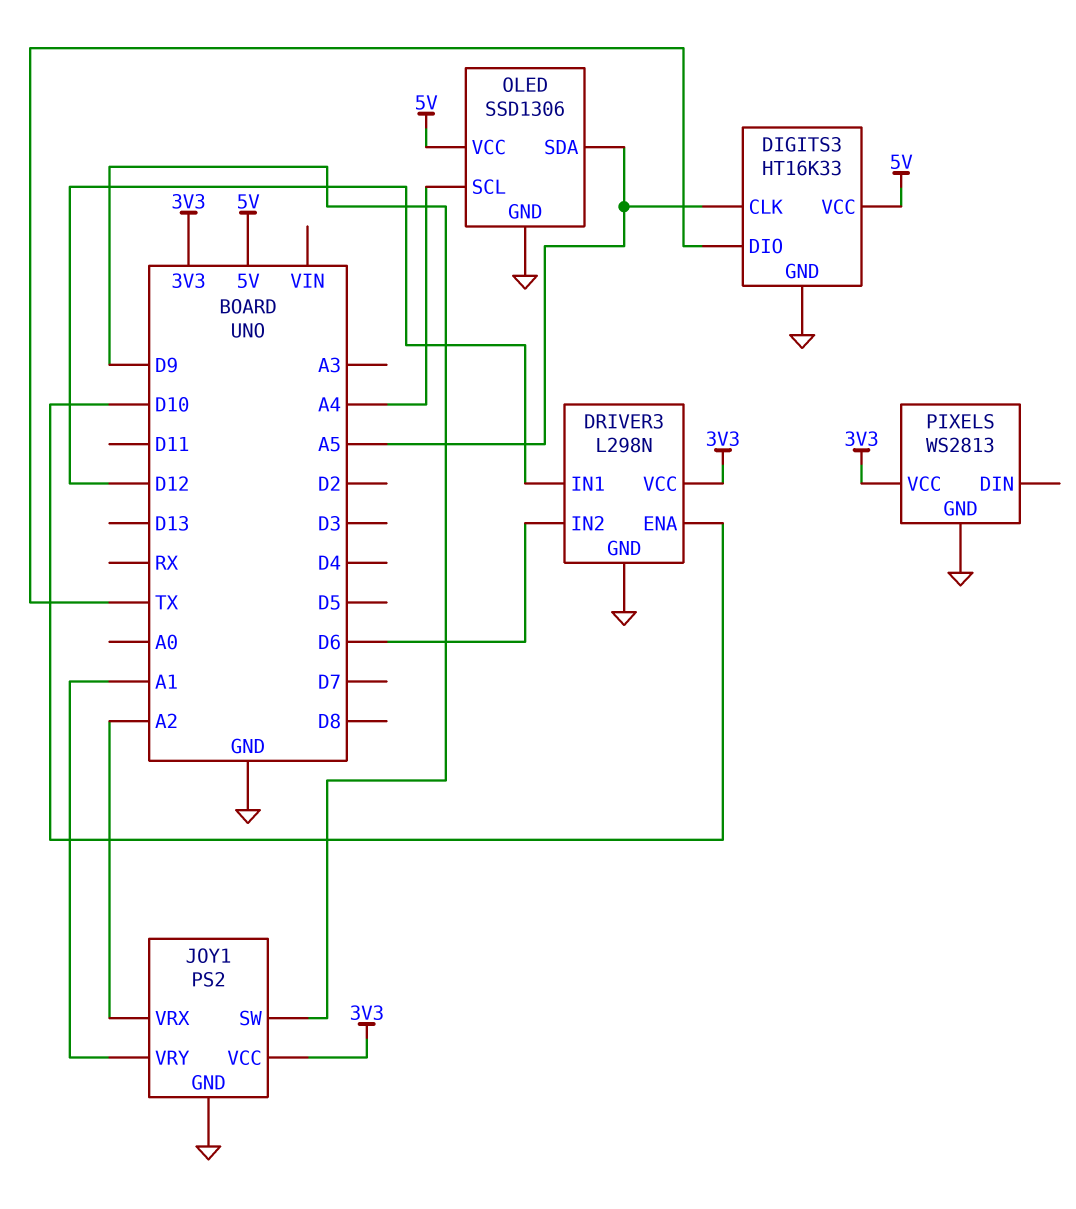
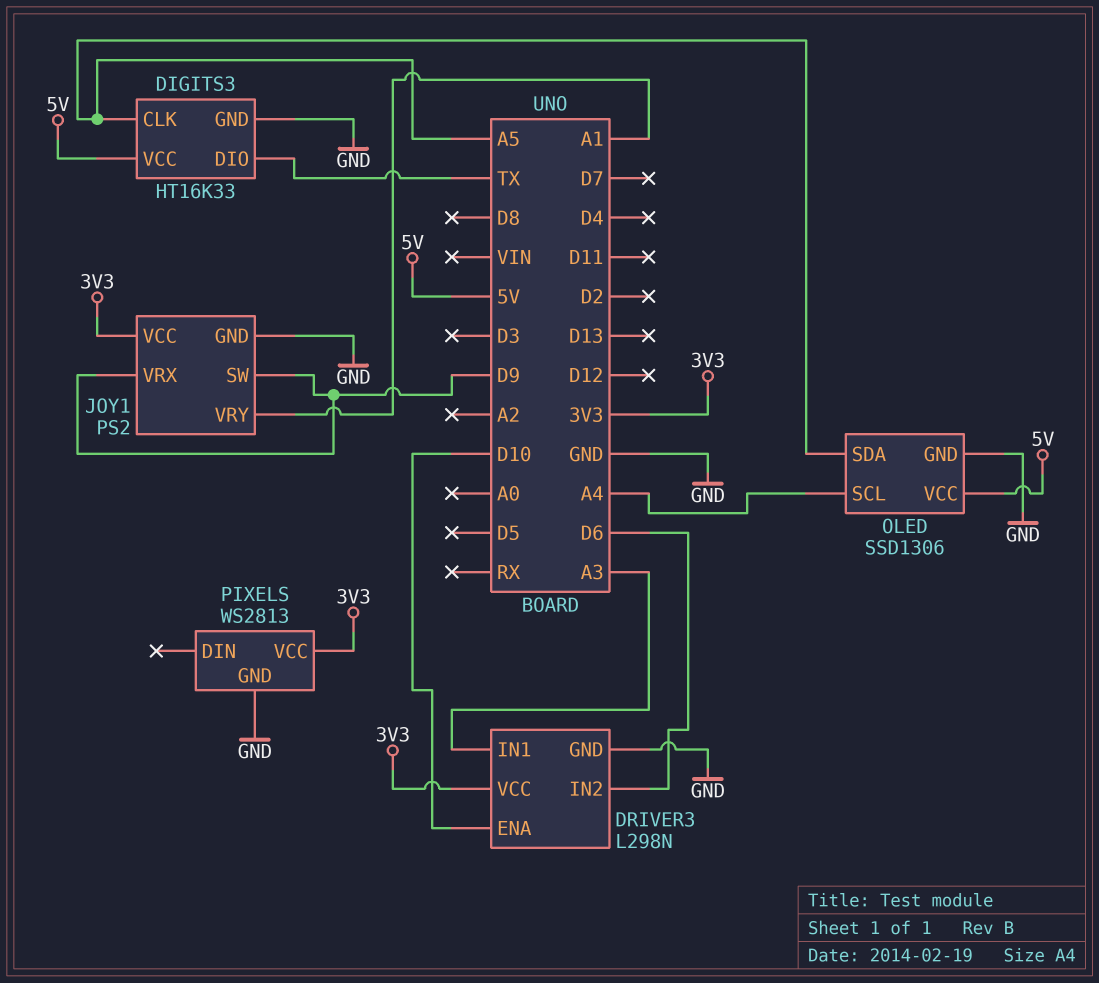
DRIVER3 pin IN1: D12 -> A3
JOY1 pin VRX: A2 -> D9

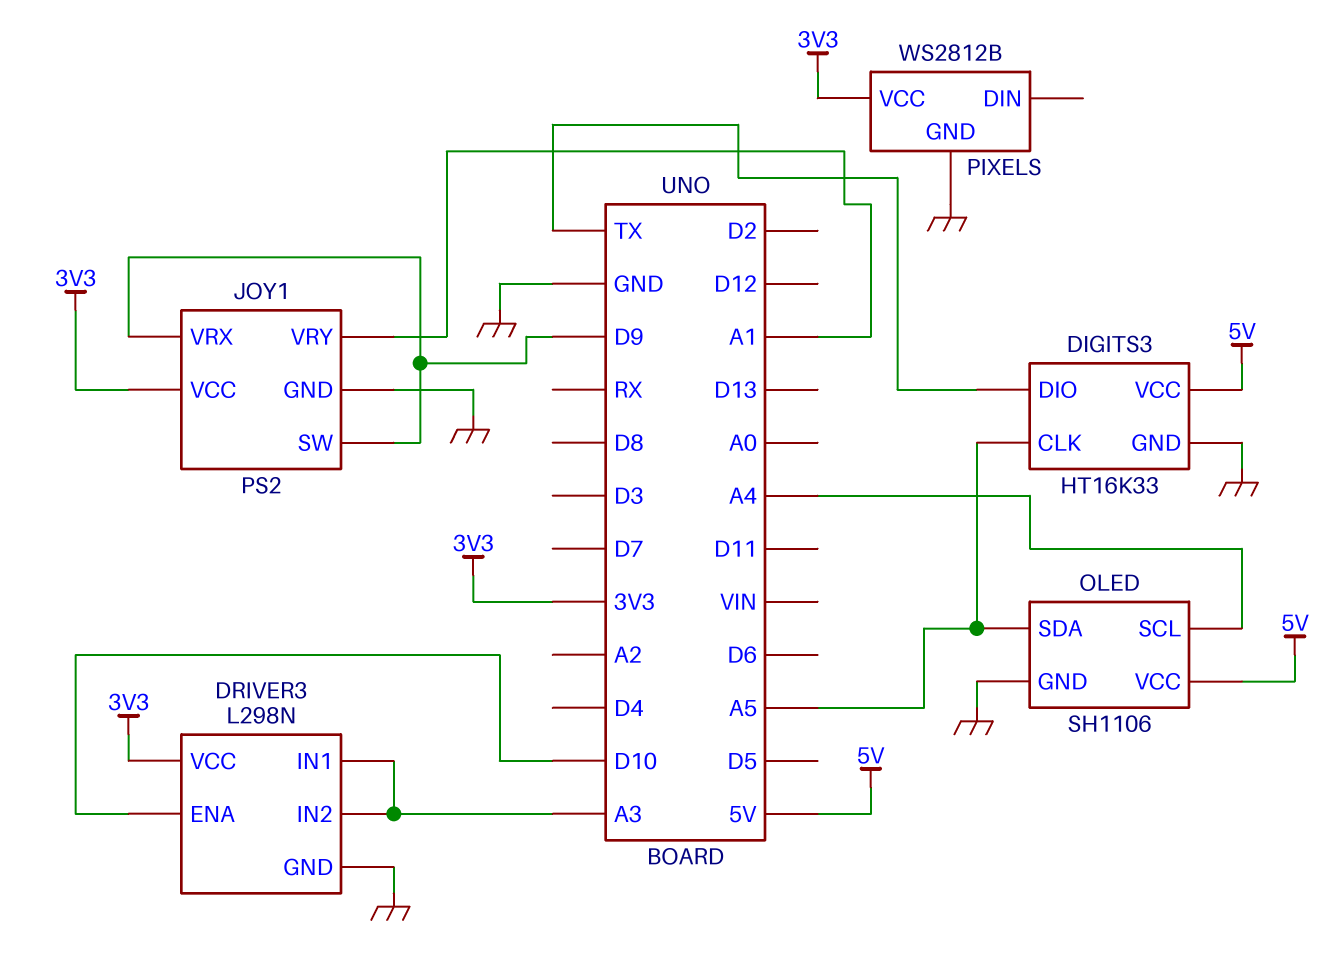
DRIVER3 pin IN2: D6 -> A3
OLED: SSD1306 -> SH1106
PIXELS: WS2813 -> WS2812B

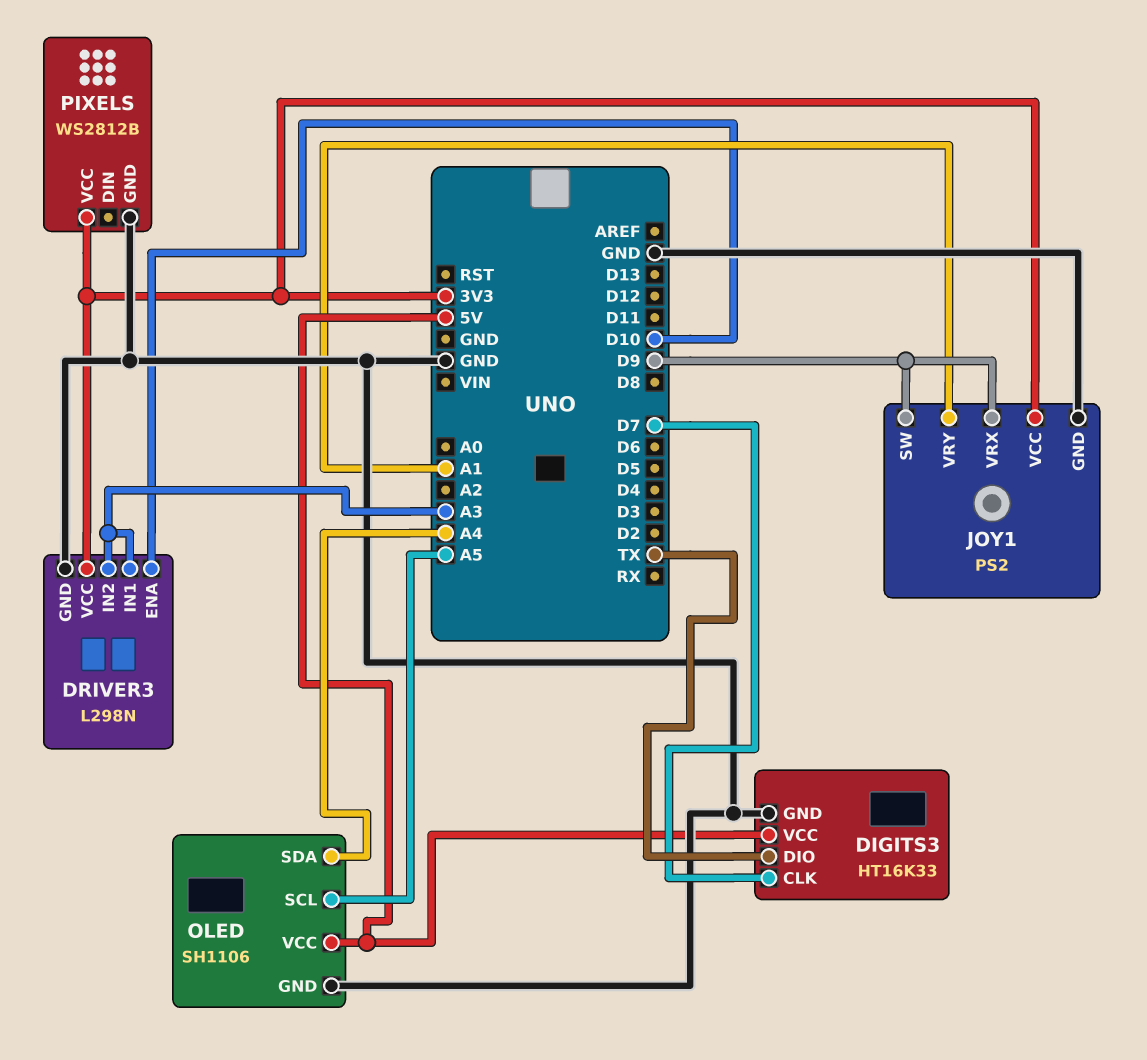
DIGITS3 pin CLK: A5 -> D7
OLED pin SCL: A4 -> A5
OLED pin SDA: A5 -> A4

